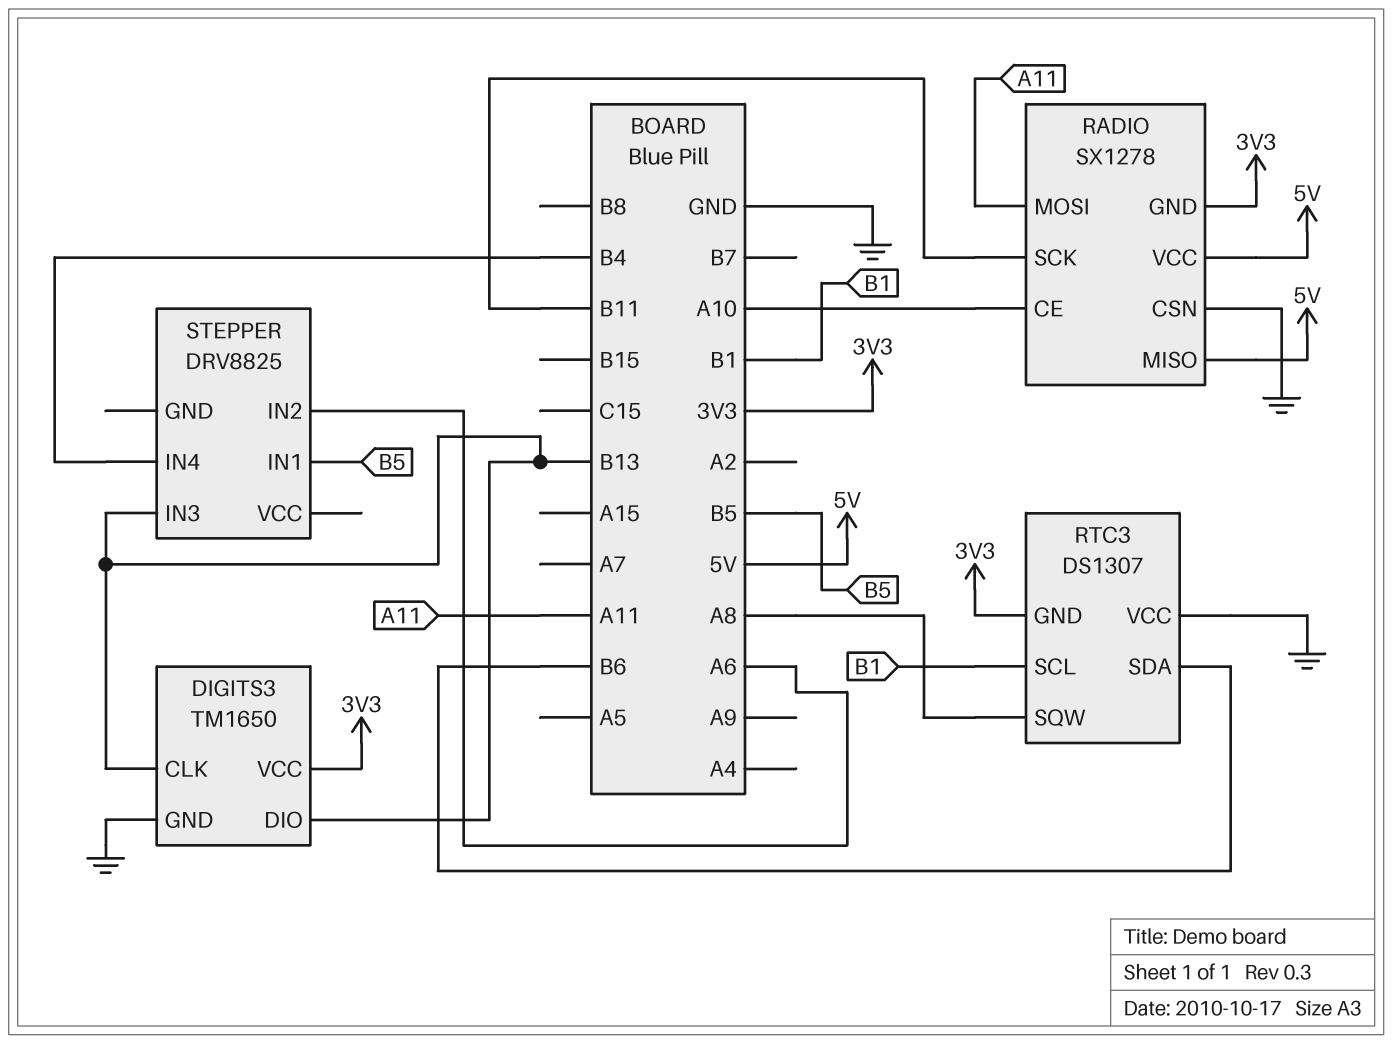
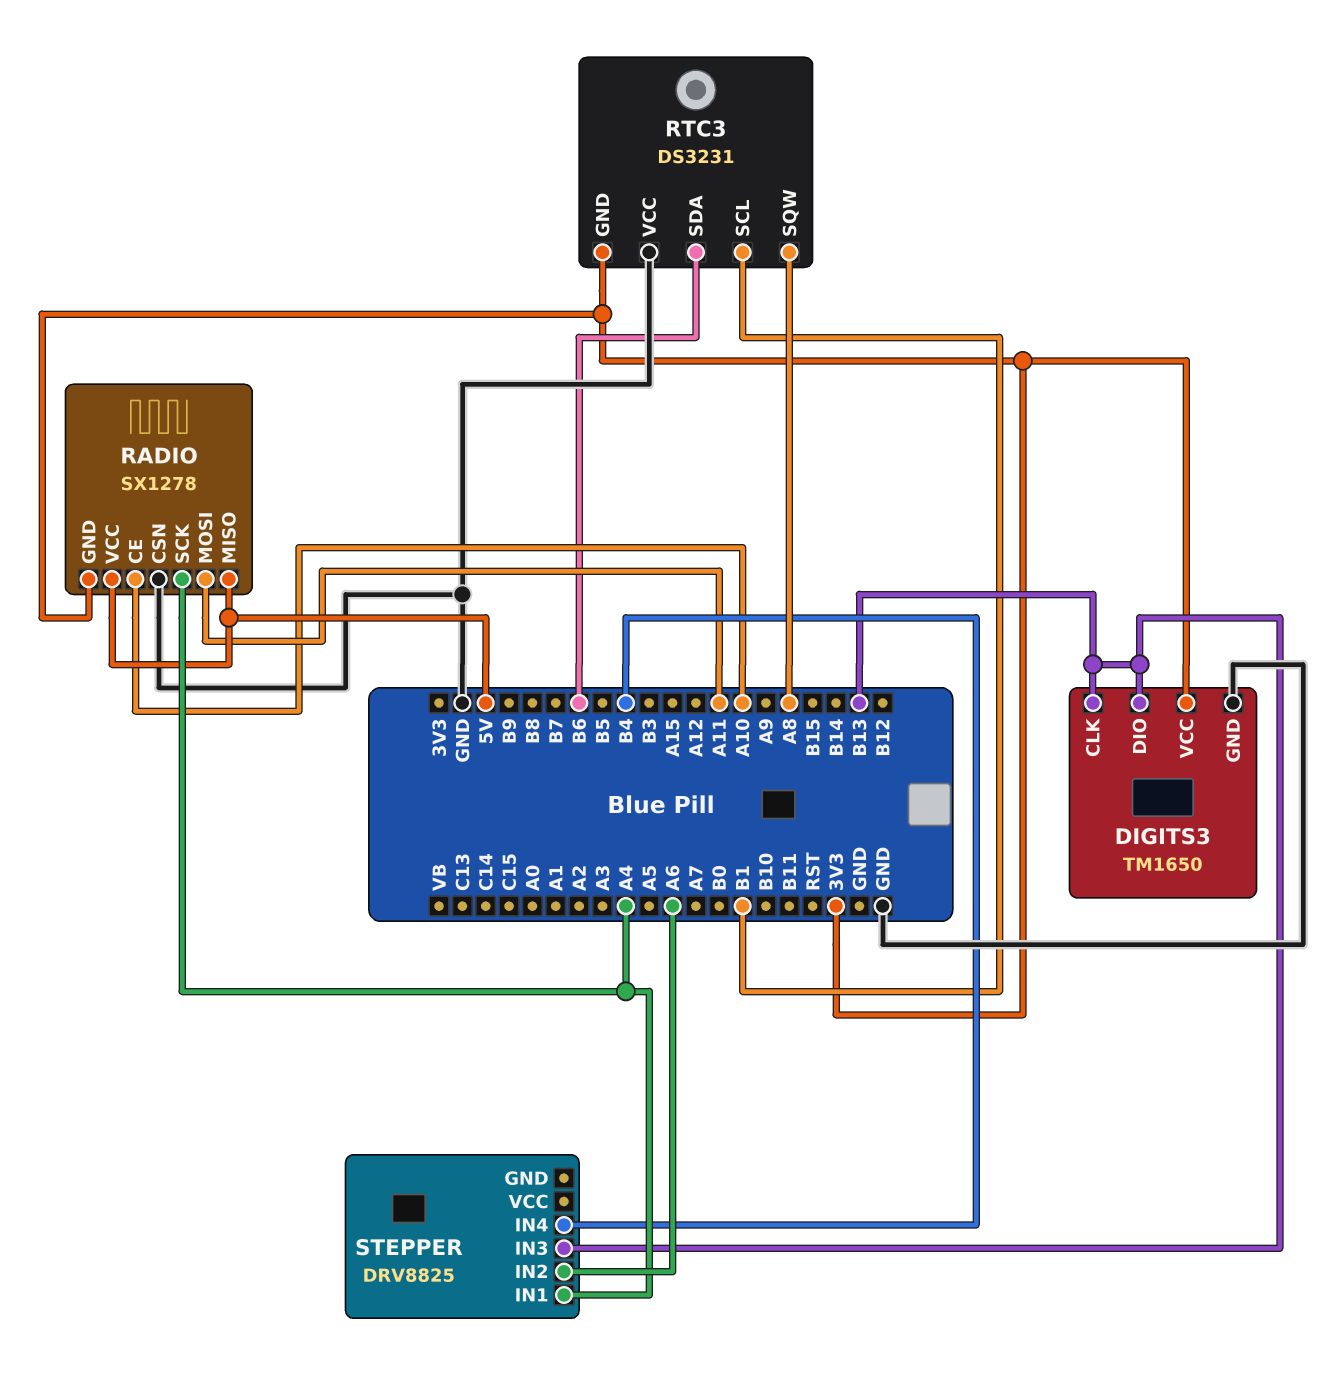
RADIO pin SCK: B11 -> A4
RTC3: DS1307 -> DS3231
STEPPER pin IN1: B5 -> A4

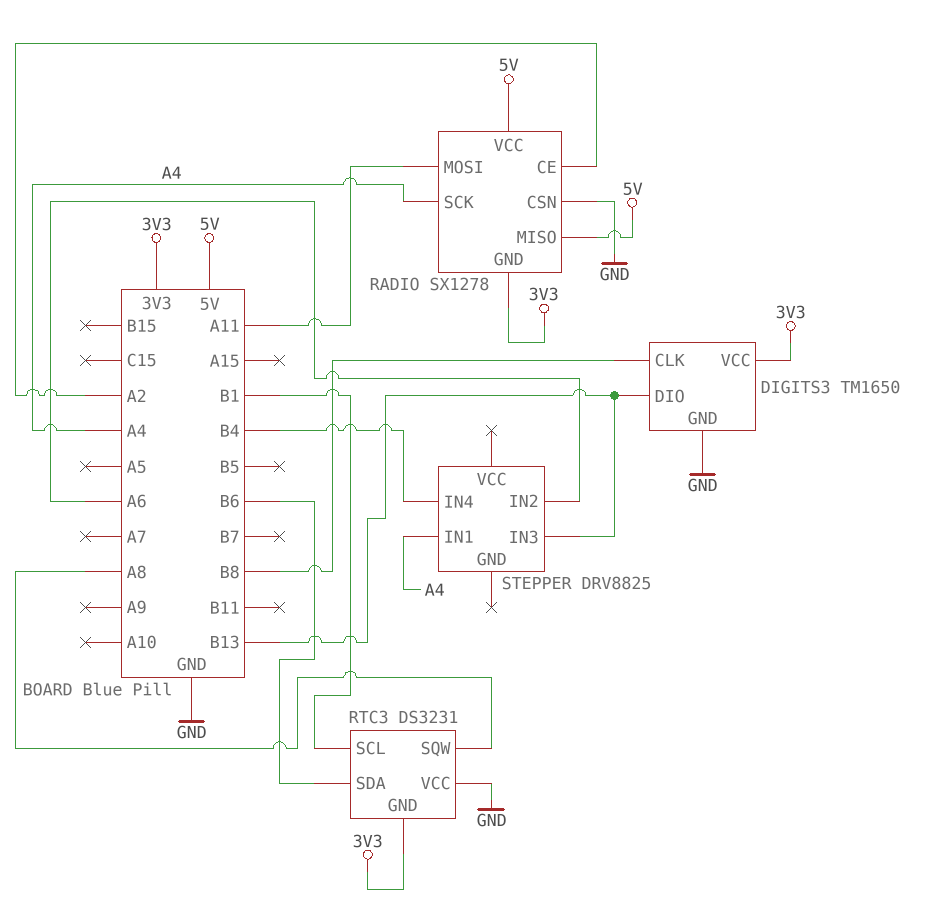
DIGITS3 pin CLK: B13 -> B8
RADIO pin CE: A10 -> A2

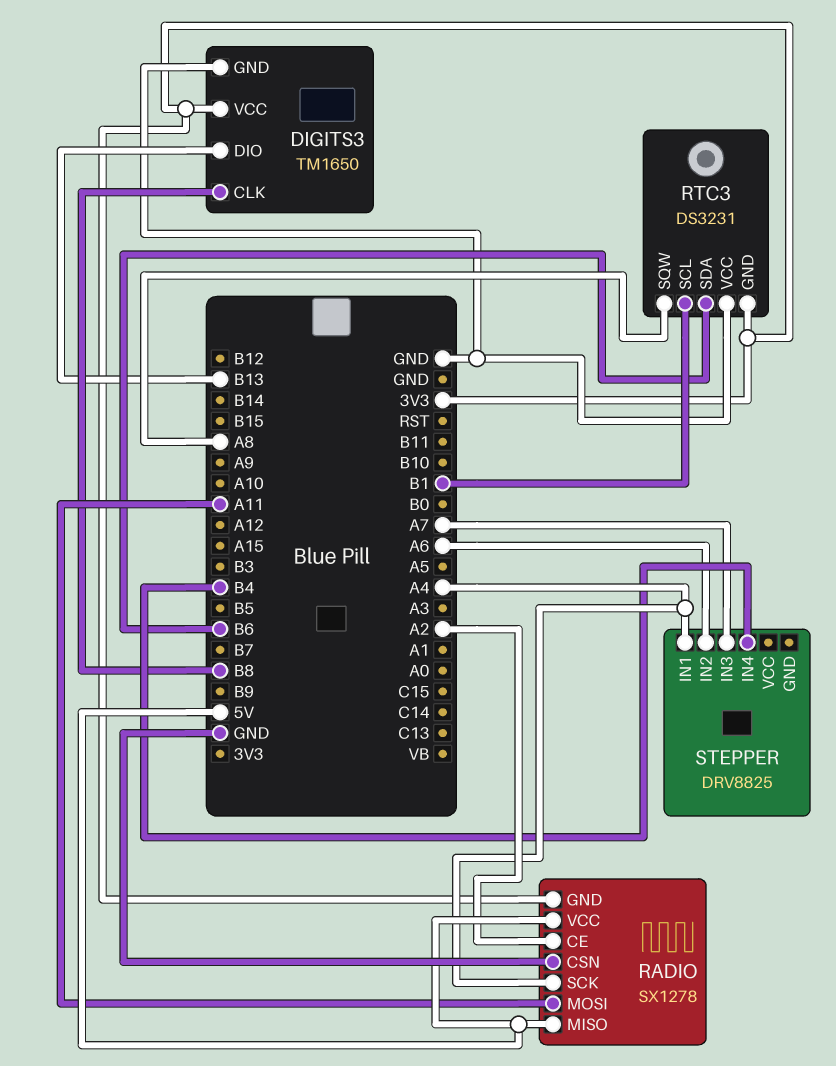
STEPPER pin IN3: B13 -> A7

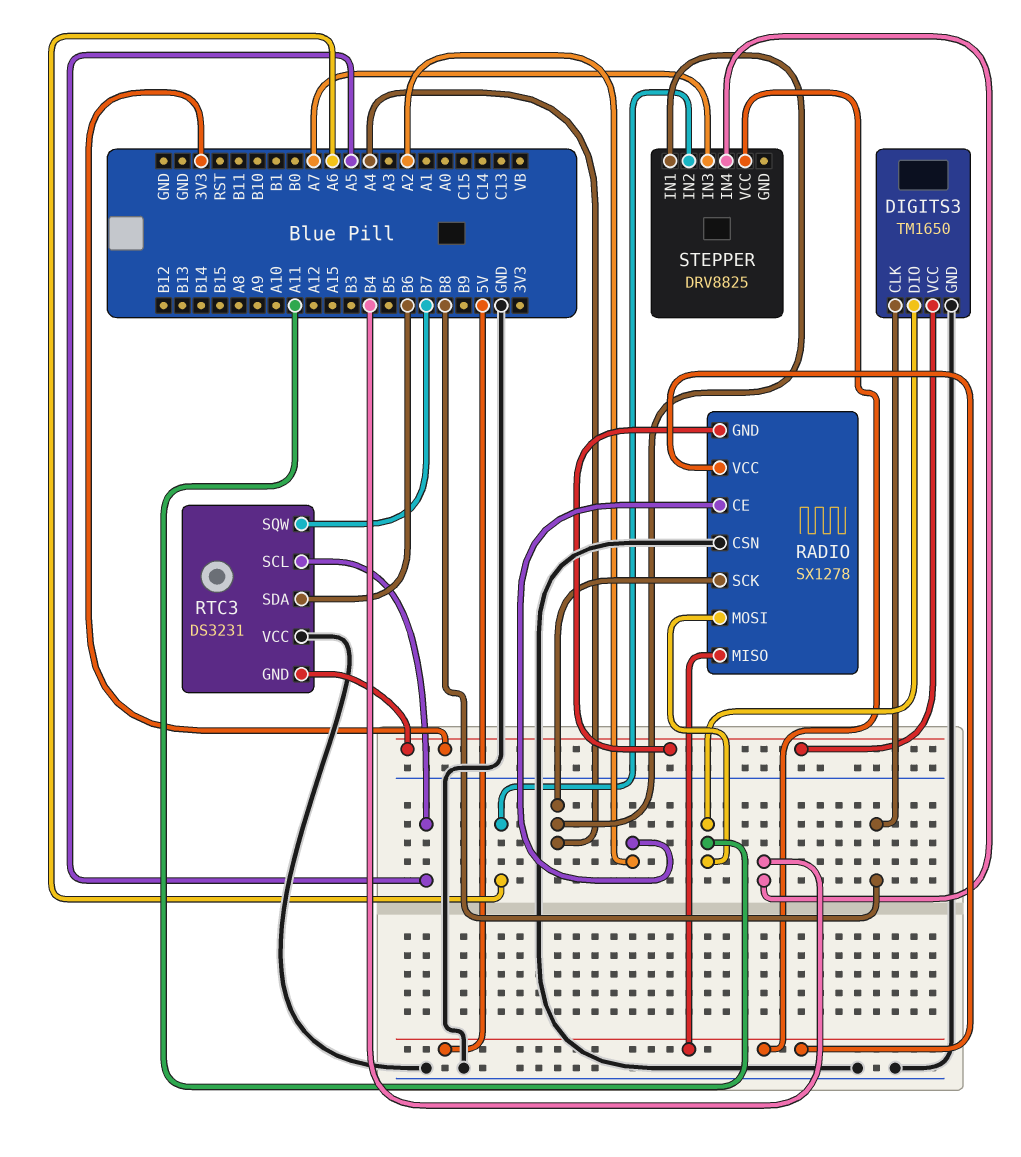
DIGITS3 pin DIO: B13 -> A11
RTC3 pin SCL: B1 -> A5
RTC3 pin SQW: A8 -> B7
STEPPER pin VCC: none -> 5V

